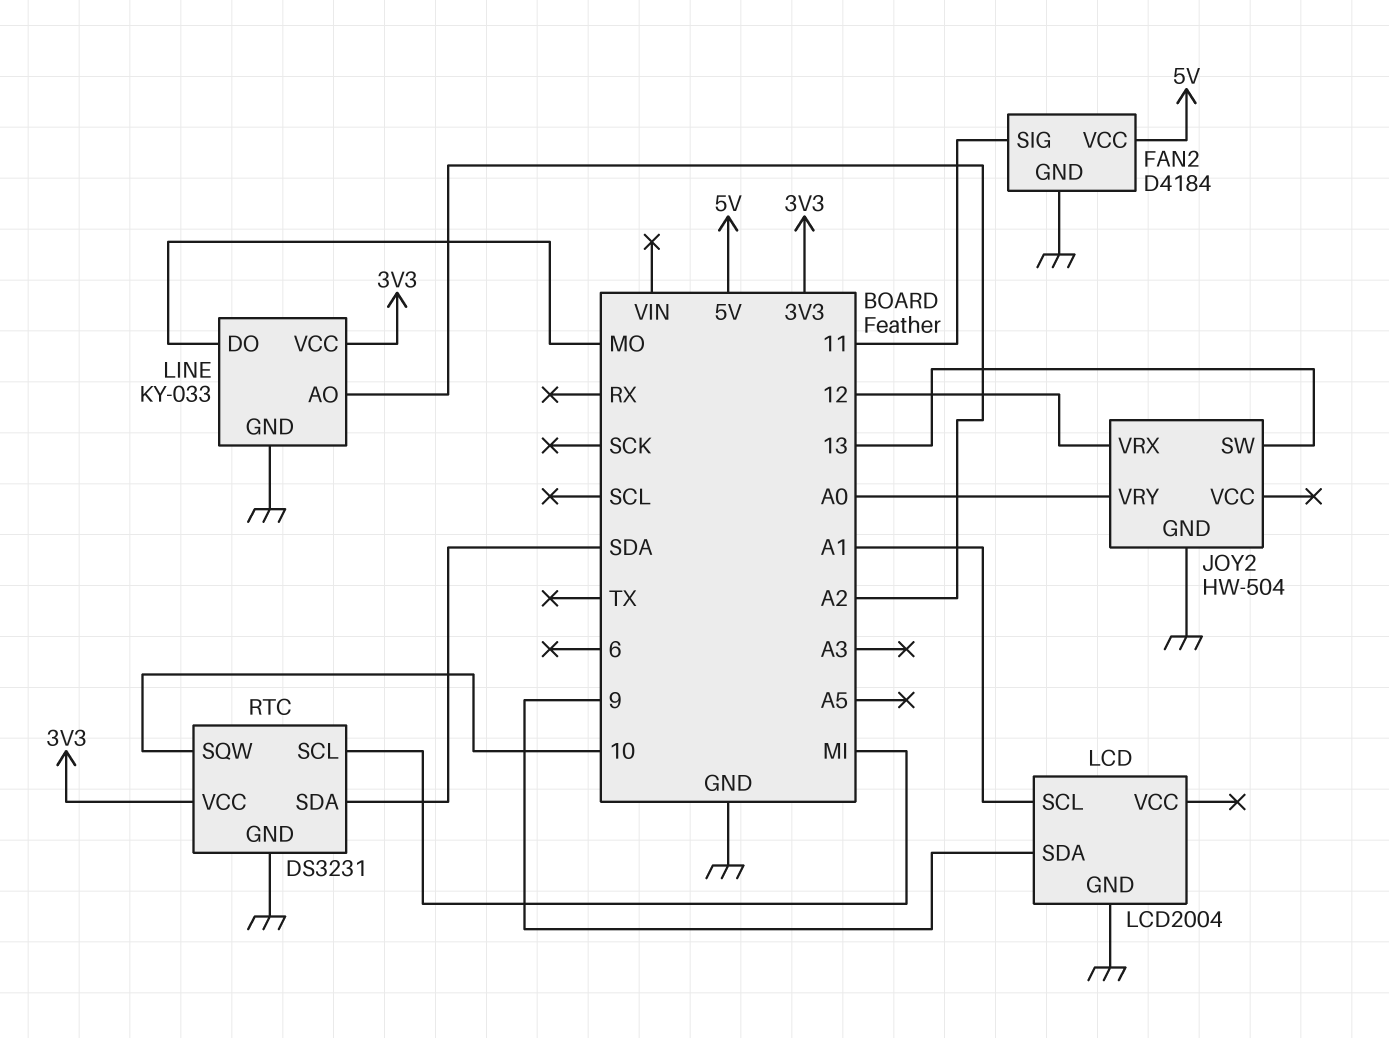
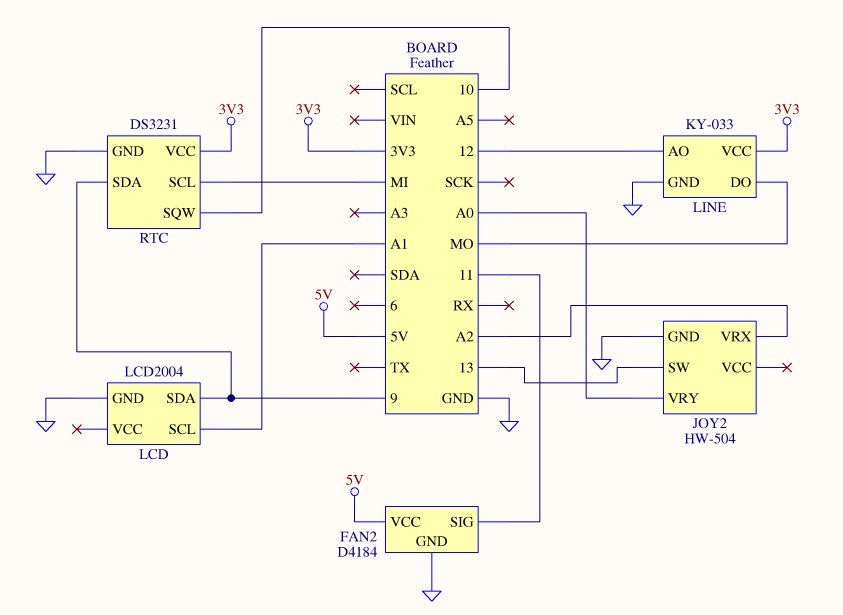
JOY2 pin VRX: 12 -> A2
LINE pin AO: A2 -> 12
RTC pin SDA: SDA -> 9

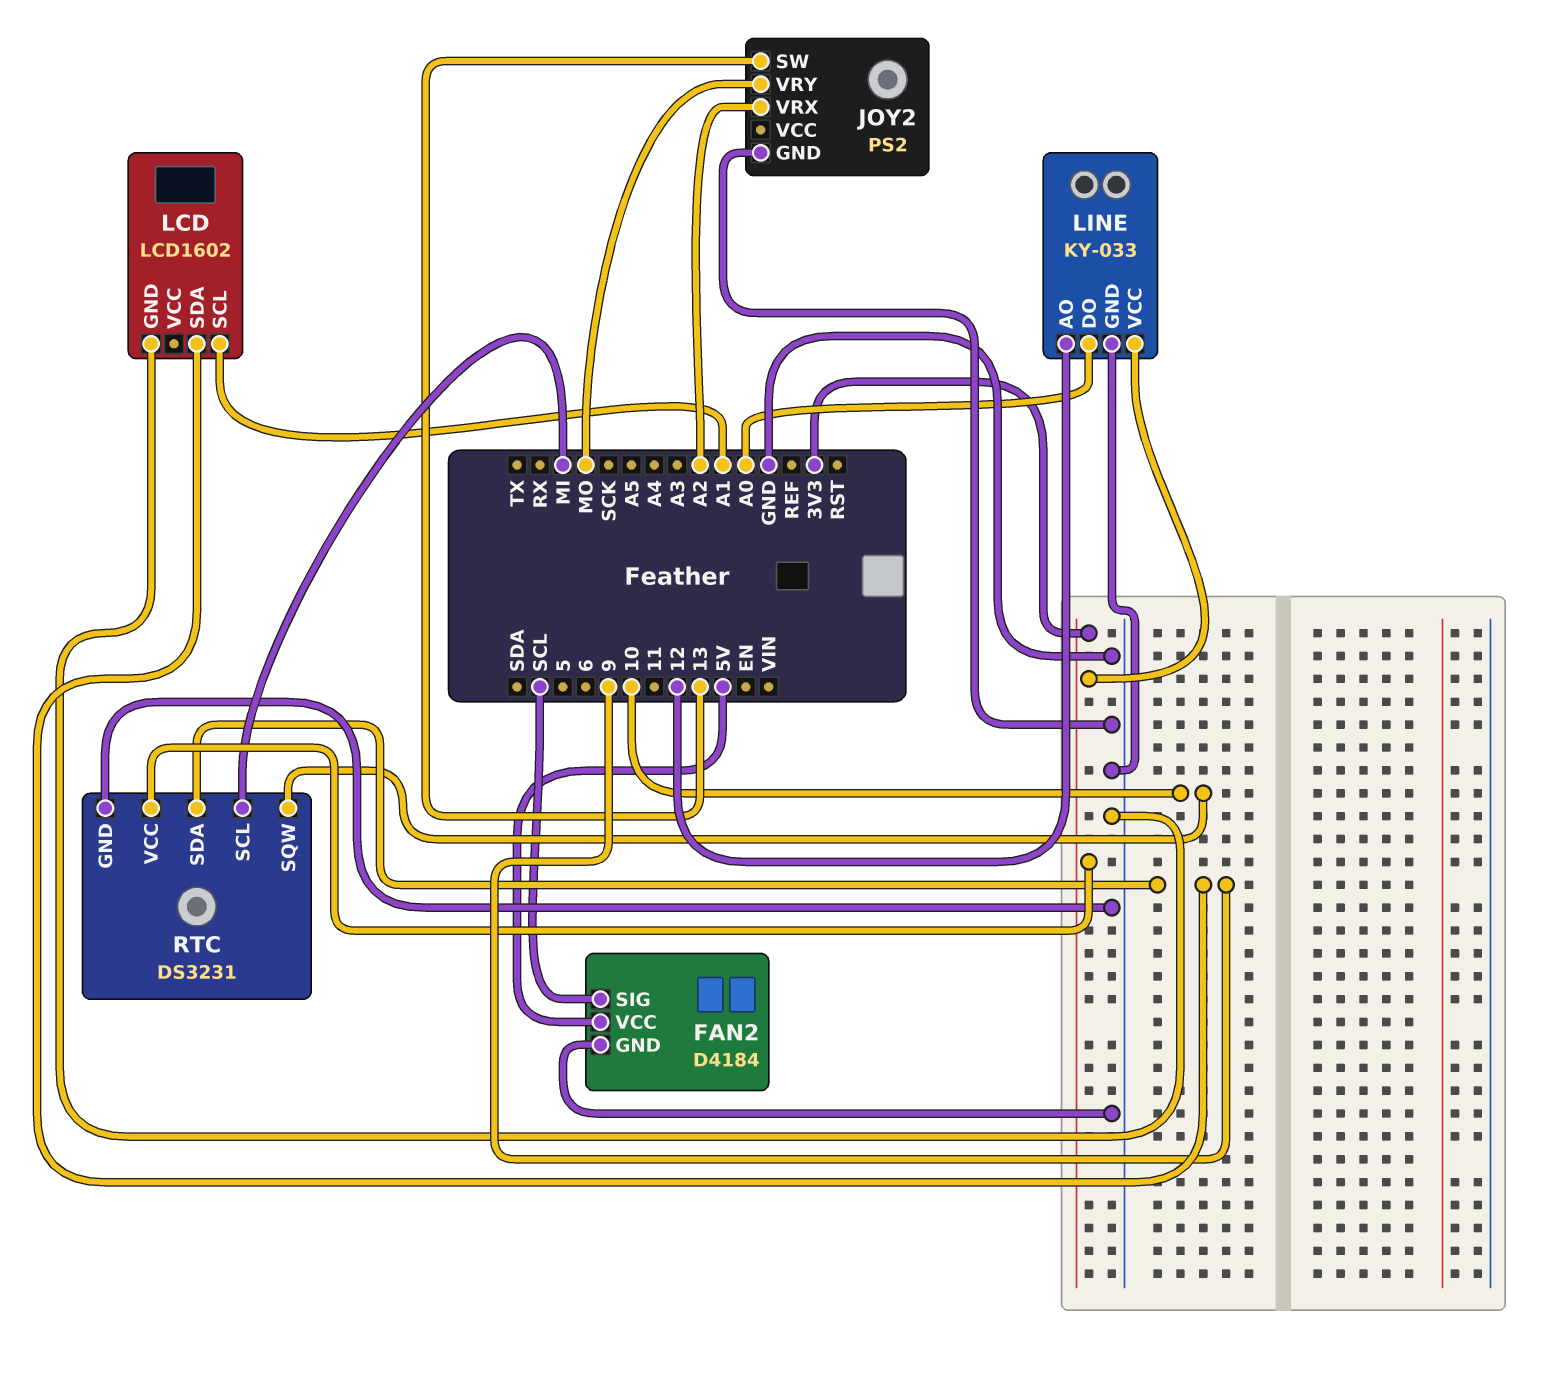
FAN2 pin SIG: 11 -> SCL
JOY2: HW-504 -> PS2
JOY2 pin VRY: A0 -> MO
LCD: LCD2004 -> LCD1602
LINE pin DO: MO -> A0

